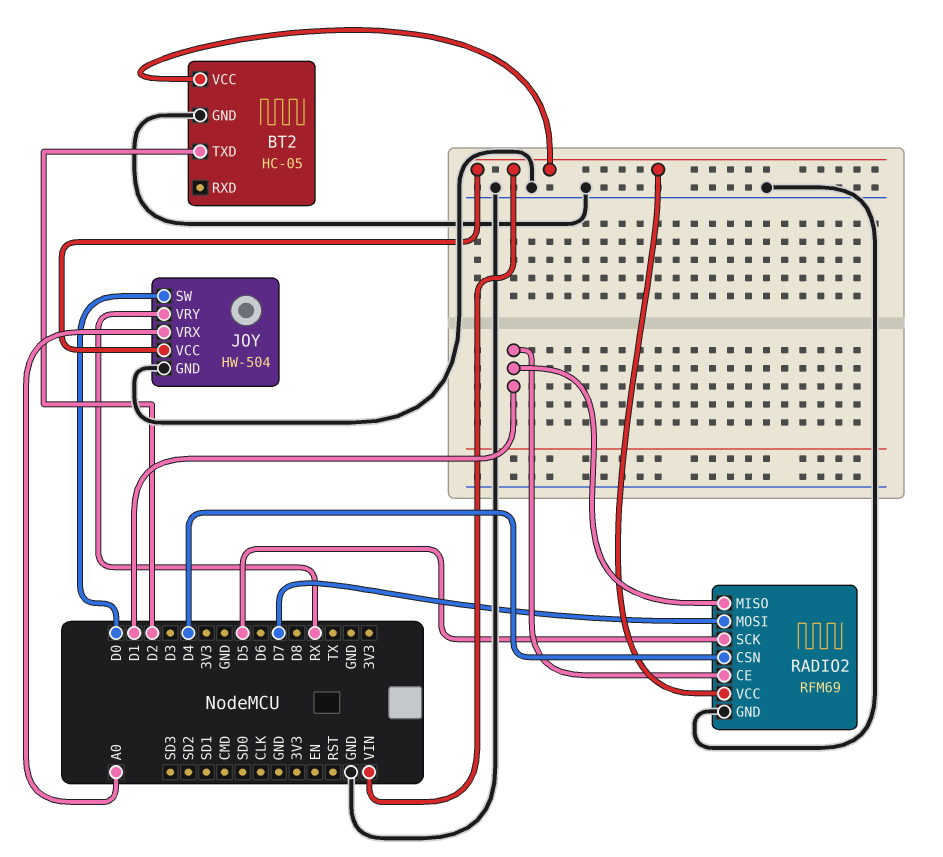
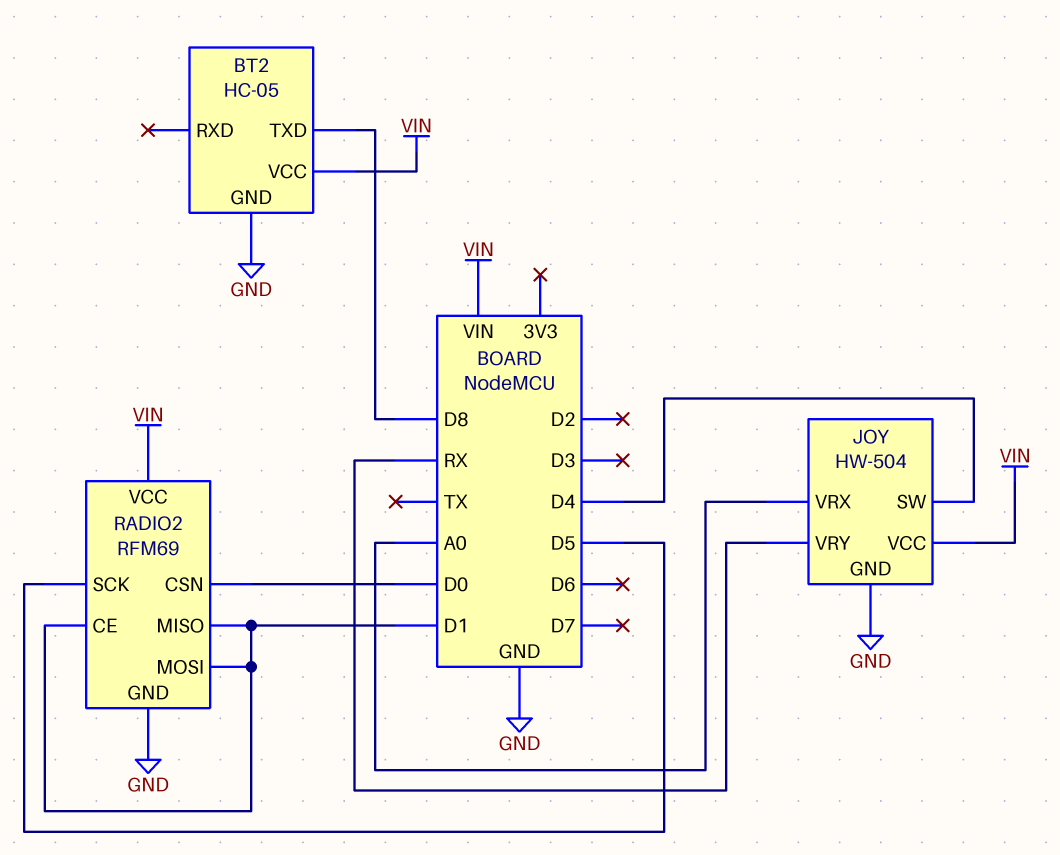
BT2 pin TXD: D2 -> D8
JOY pin SW: D0 -> D4
RADIO2 pin CSN: D4 -> D0
RADIO2 pin MOSI: D7 -> D1

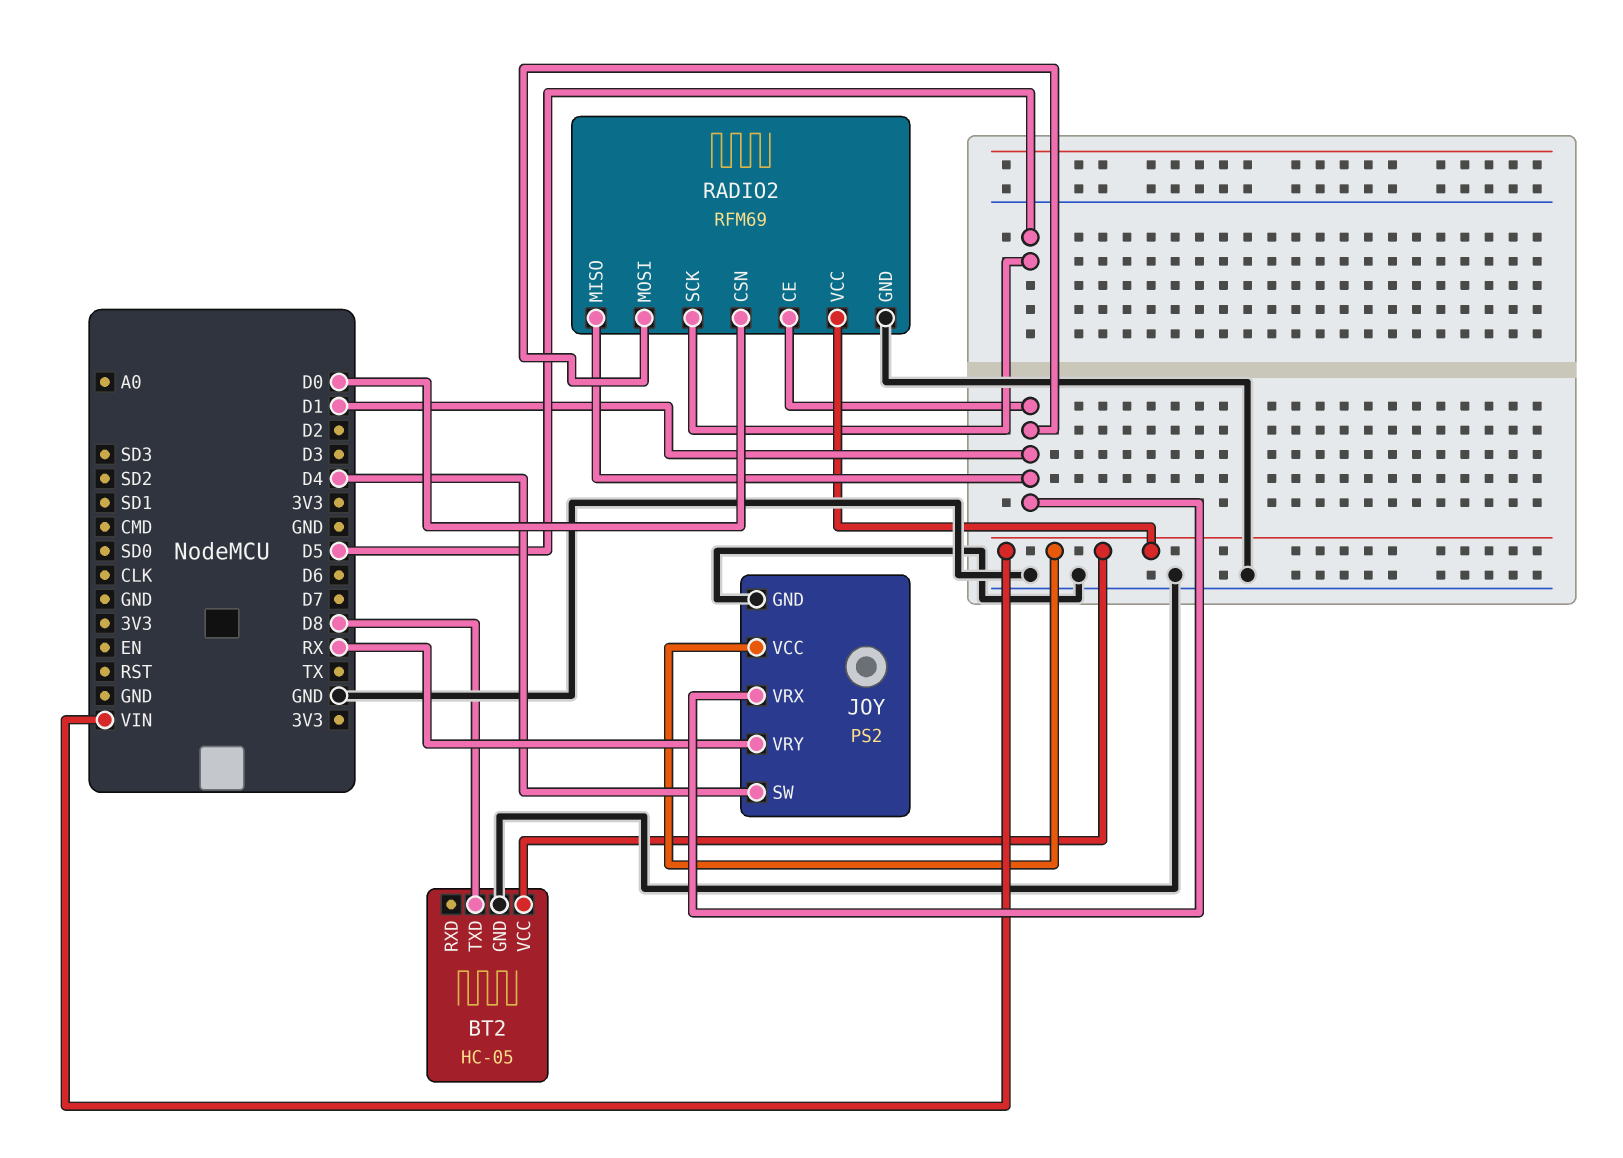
JOY: HW-504 -> PS2
JOY pin VRX: A0 -> D1

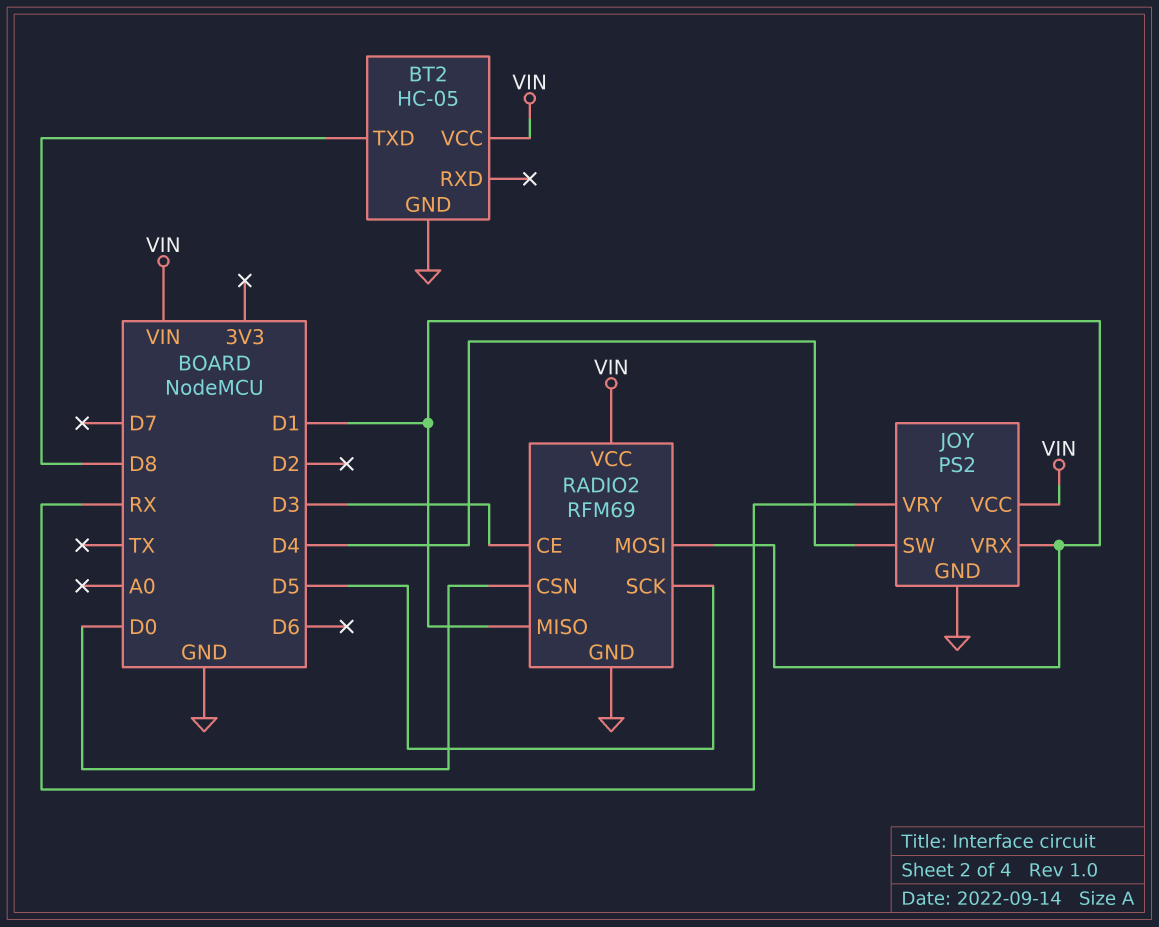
RADIO2 pin CE: D1 -> D3

